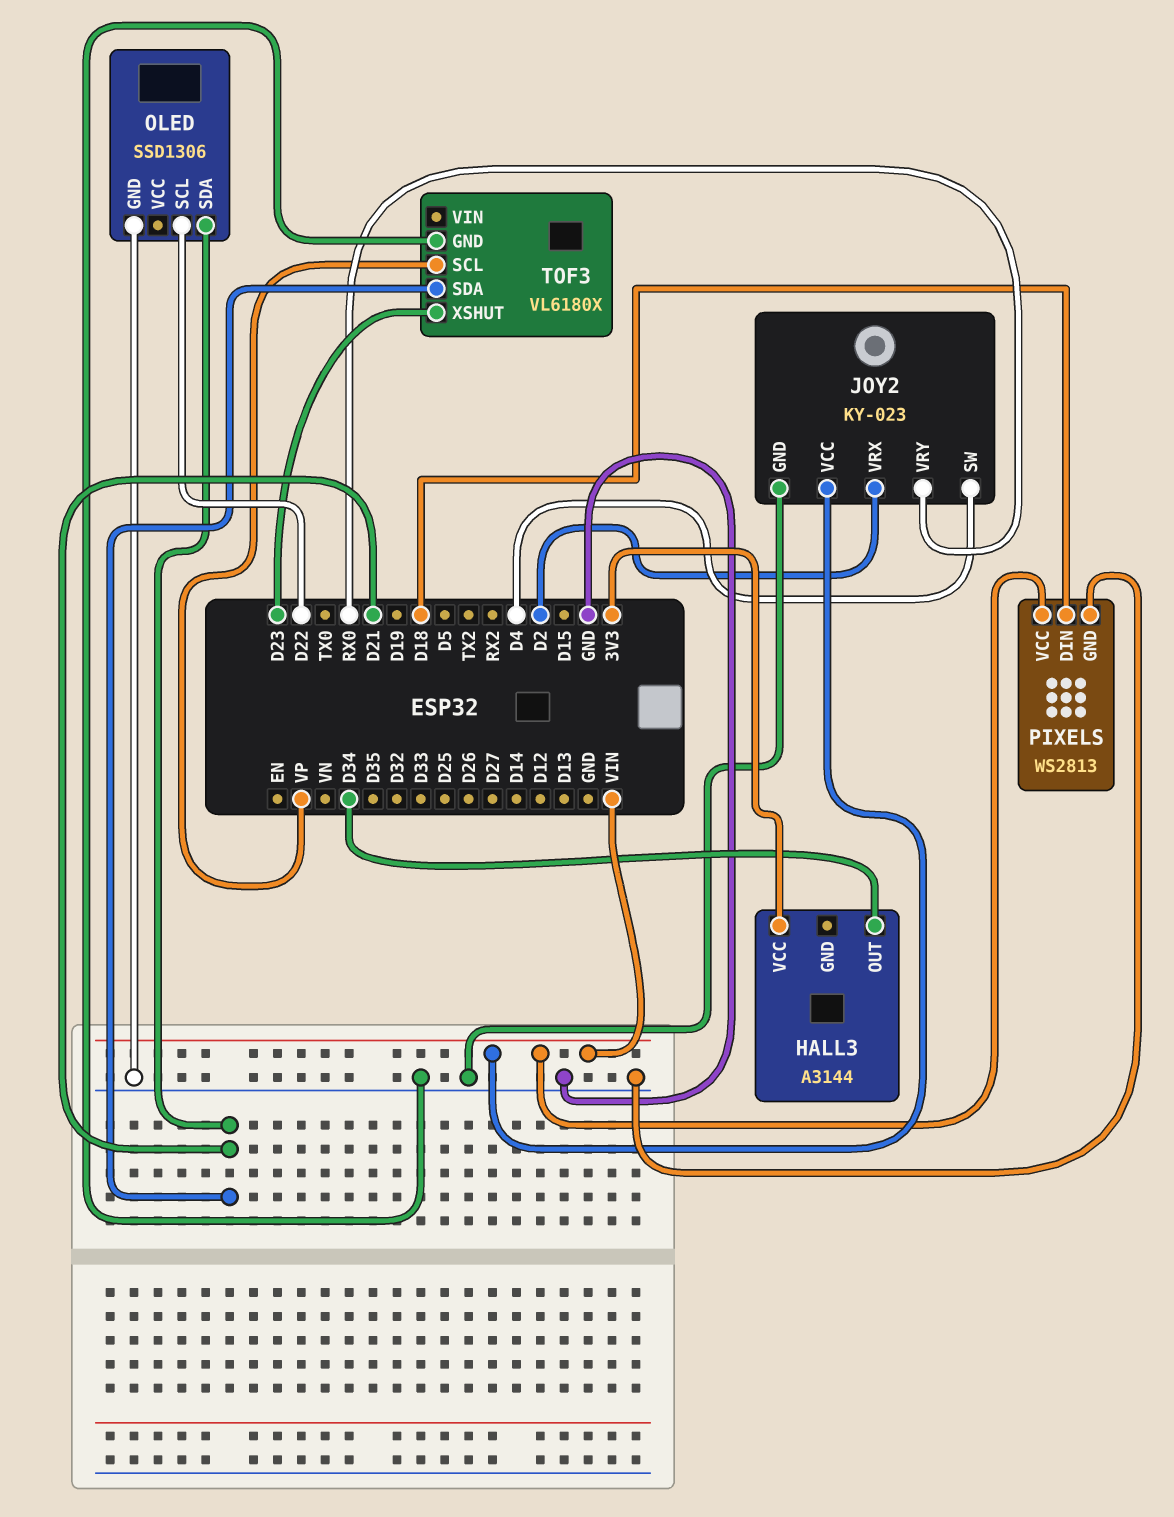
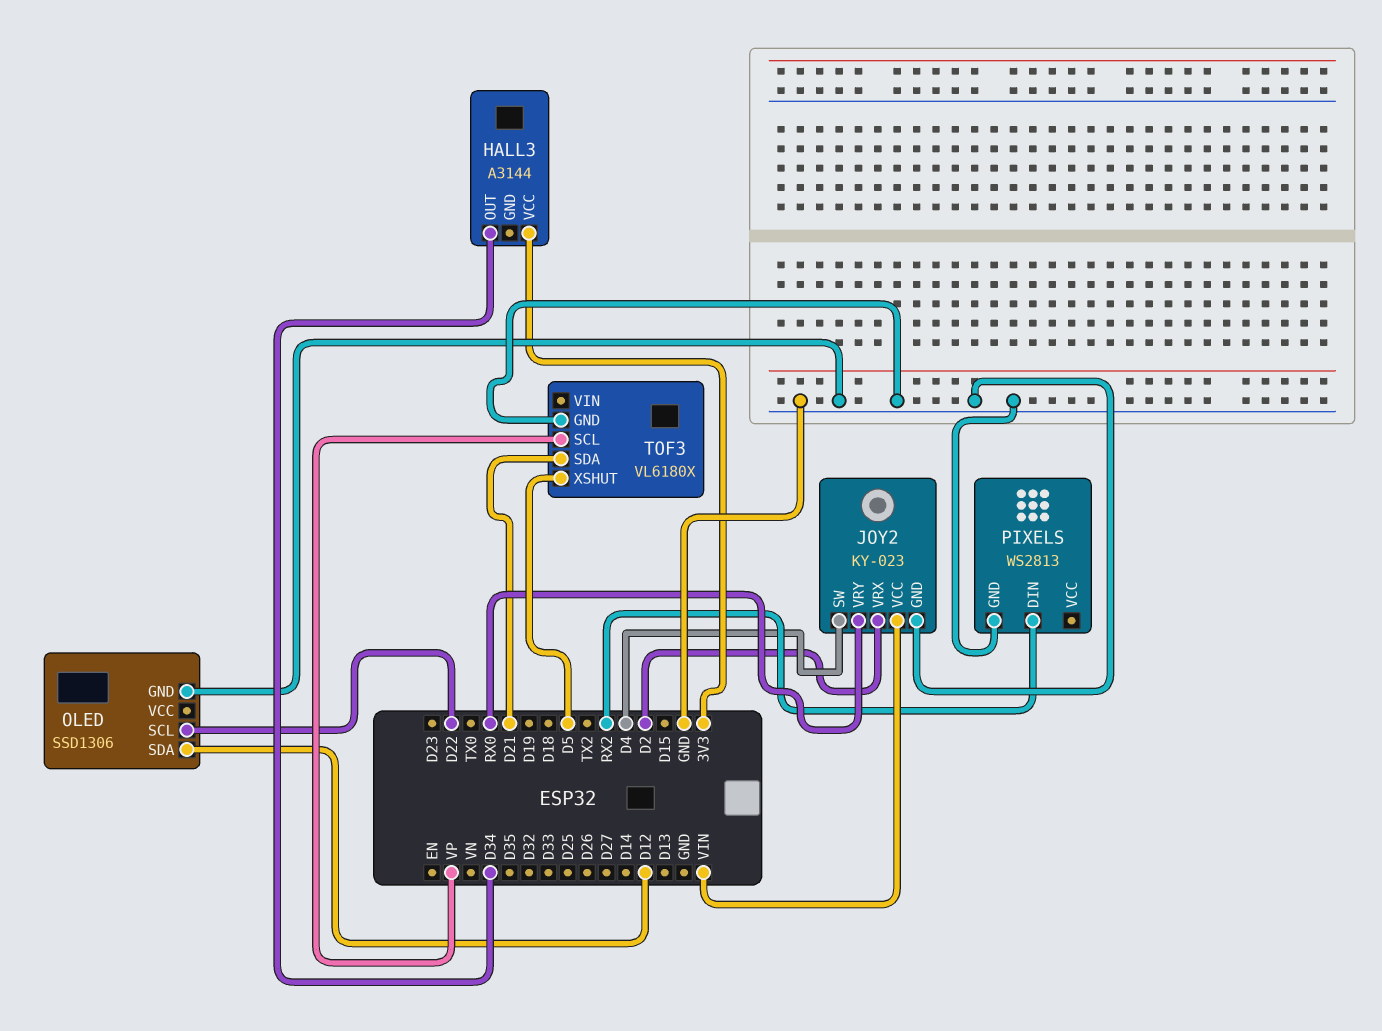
OLED pin SDA: D21 -> D12
PIXELS pin DIN: D18 -> RX2
PIXELS pin VCC: VIN -> none
TOF3 pin XSHUT: D23 -> D5

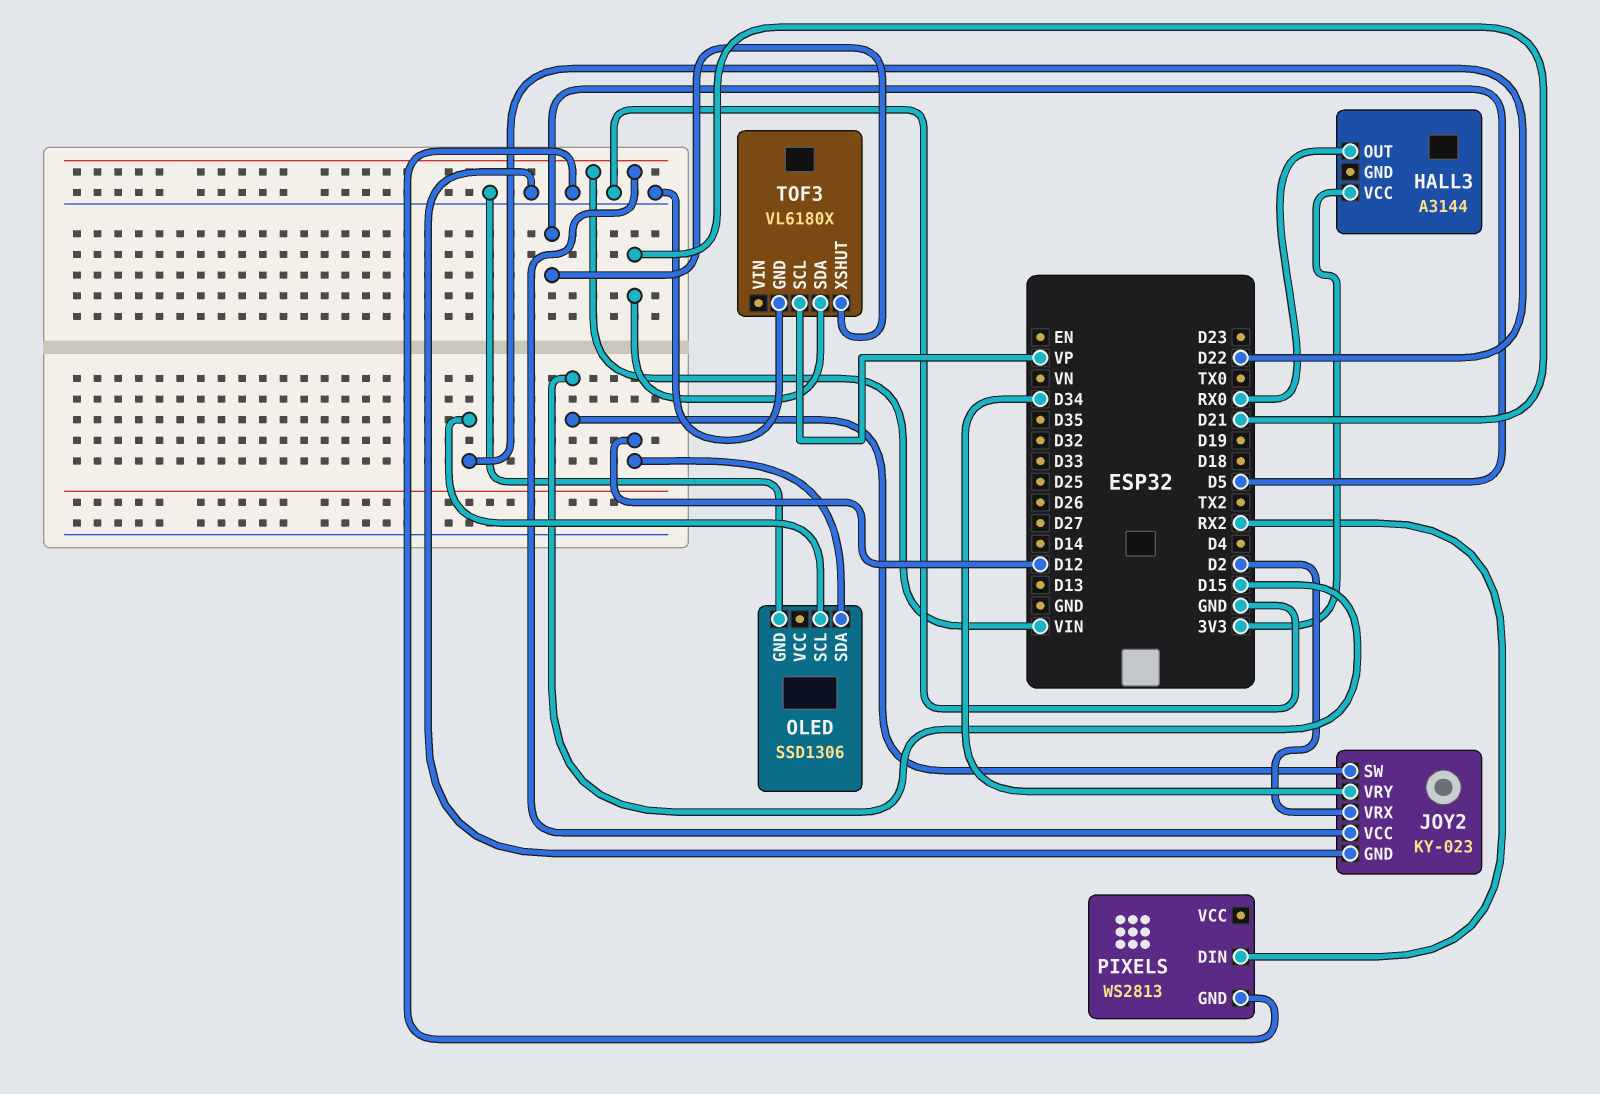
HALL3 pin OUT: D34 -> RX0
JOY2 pin SW: D4 -> D15
JOY2 pin VRY: RX0 -> D34

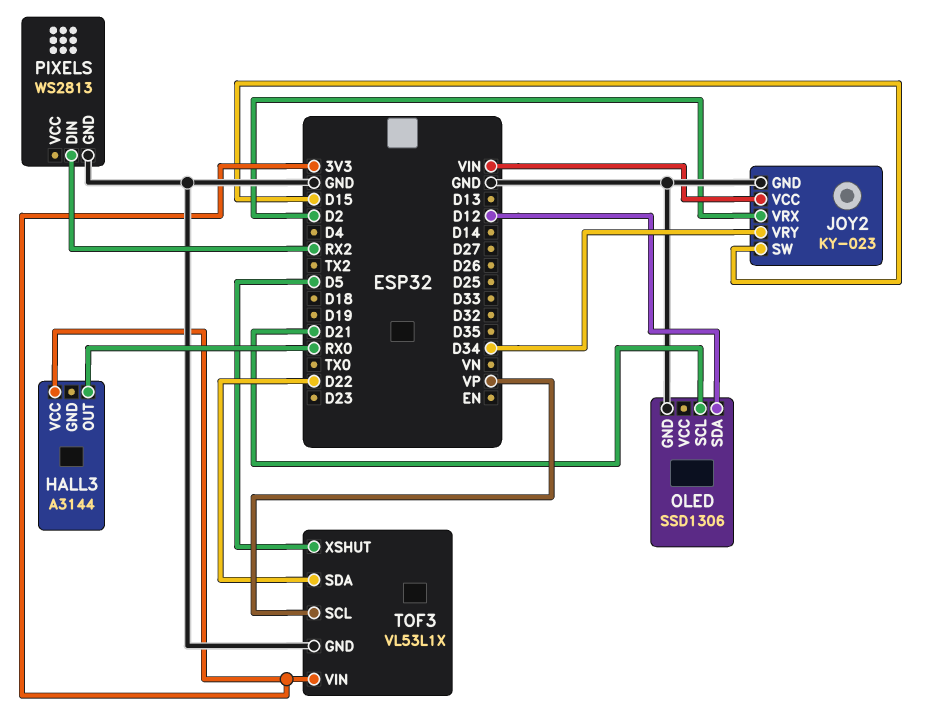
OLED pin SCL: D22 -> D21
TOF3: VL6180X -> VL53L1X
TOF3 pin SDA: D21 -> D22
TOF3 pin VIN: none -> 3V3

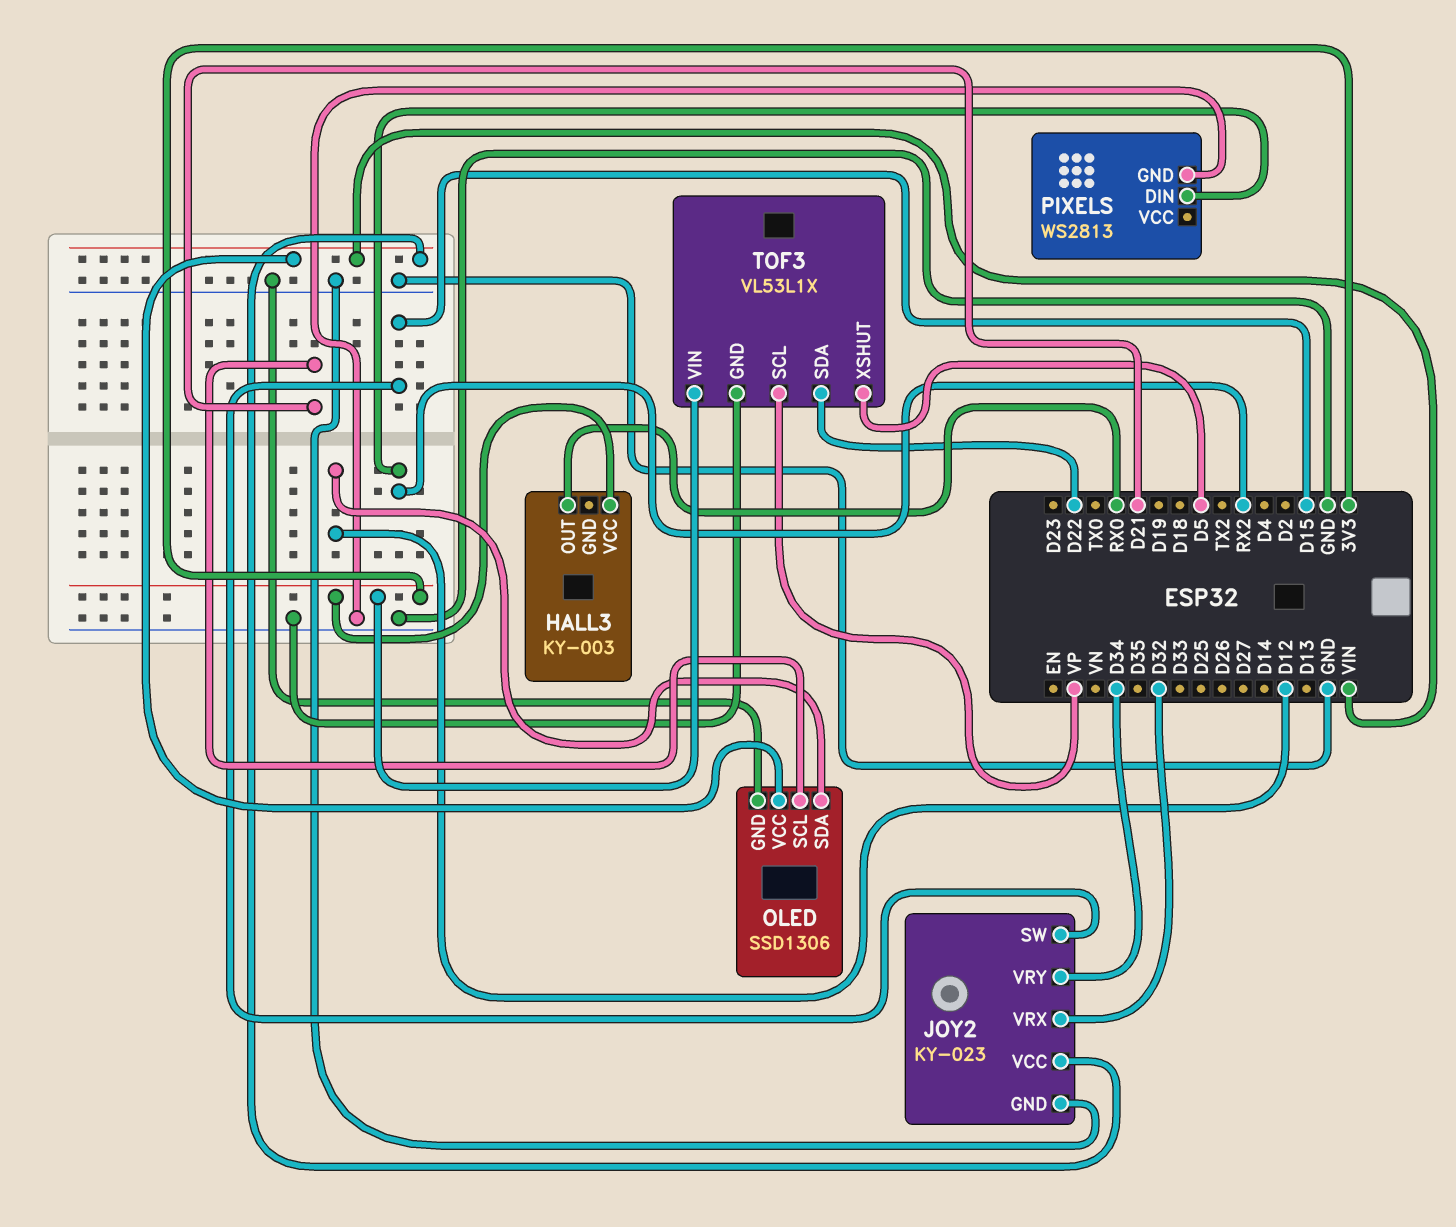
HALL3: A3144 -> KY-003
JOY2 pin VRX: D2 -> D32
OLED pin VCC: none -> VIN

